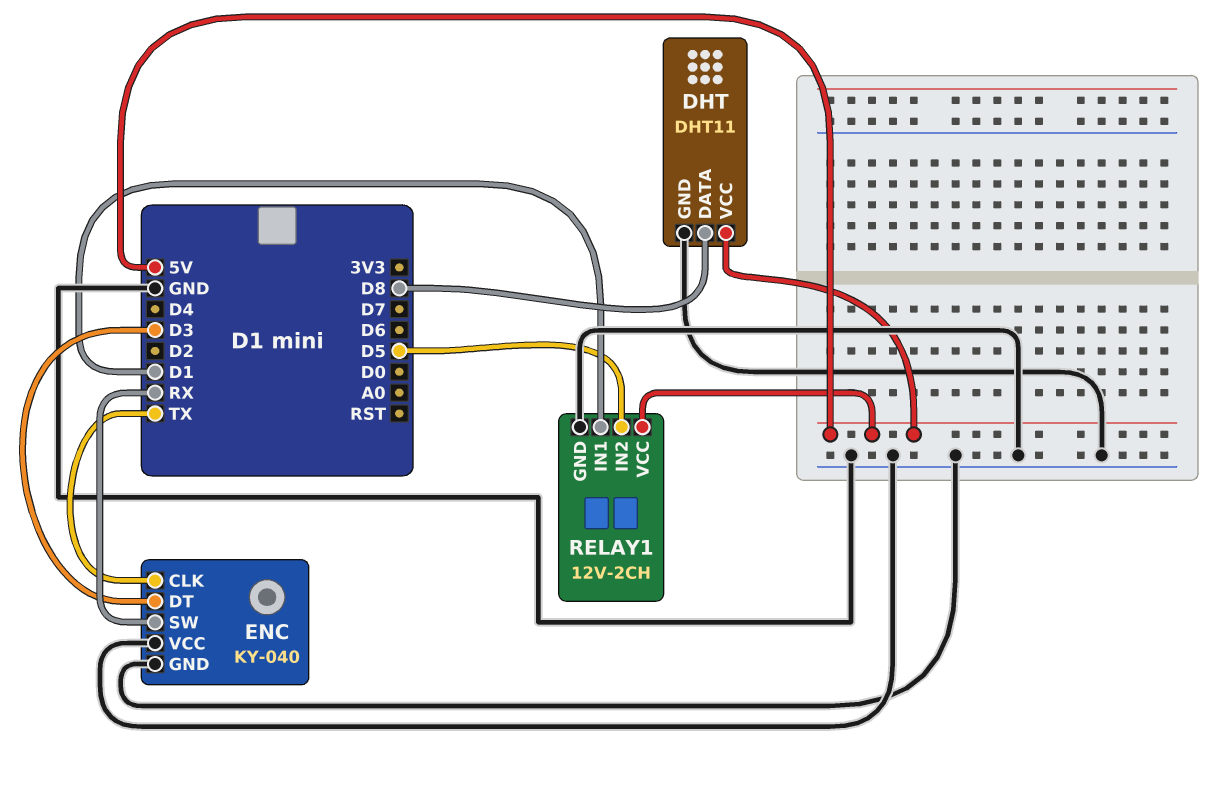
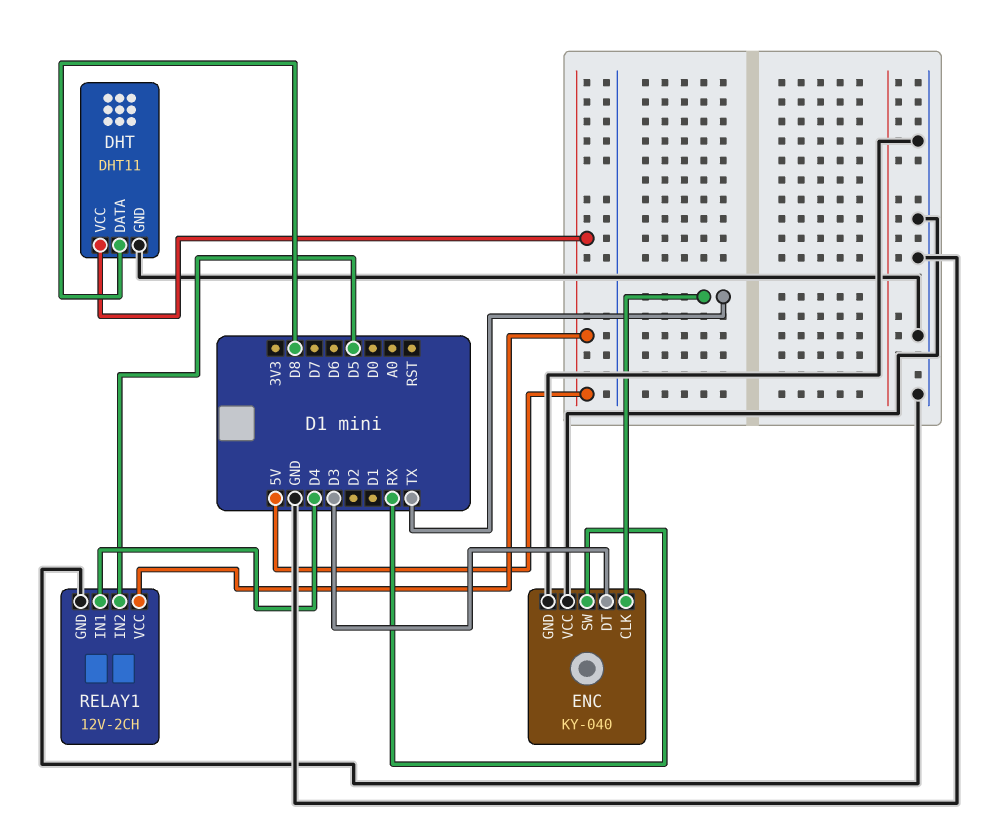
RELAY1 pin IN1: D1 -> D4

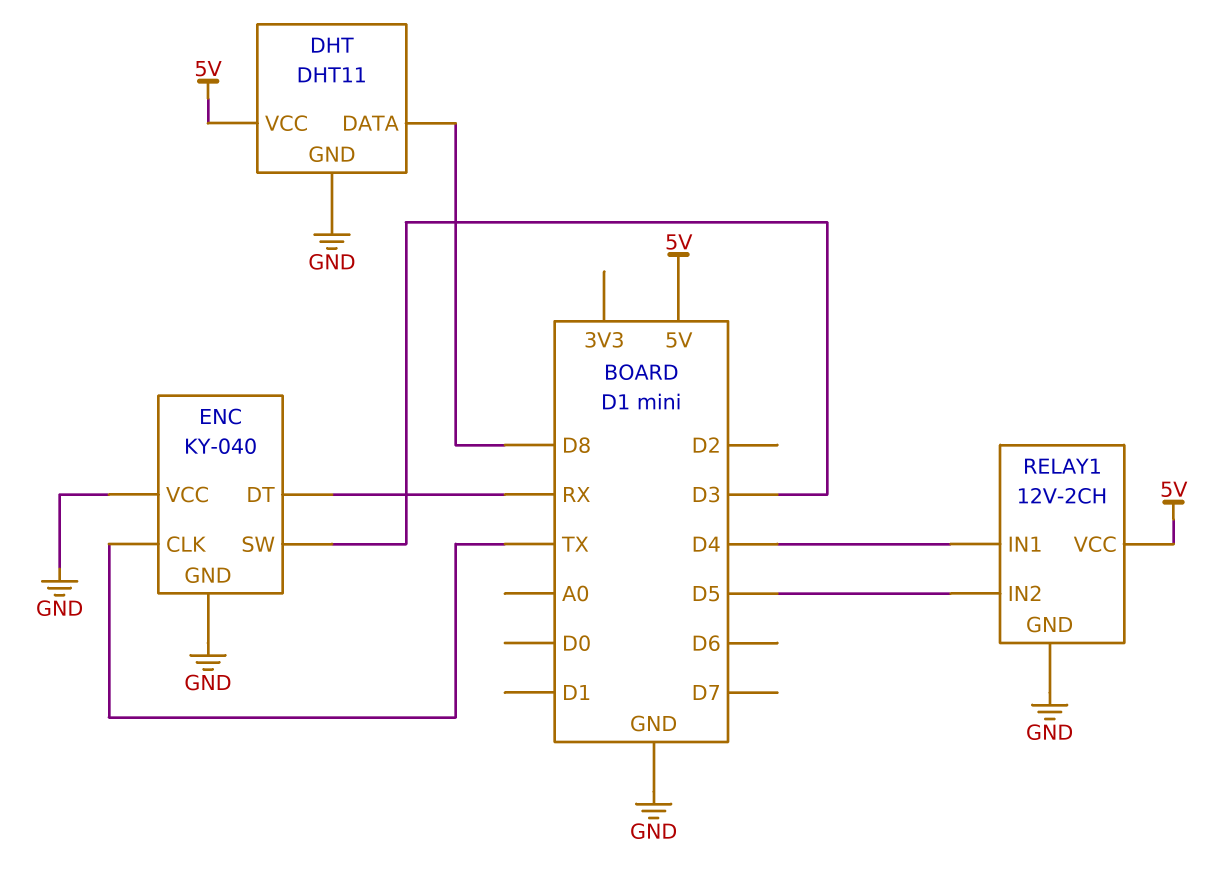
ENC pin DT: D3 -> RX
ENC pin SW: RX -> D3

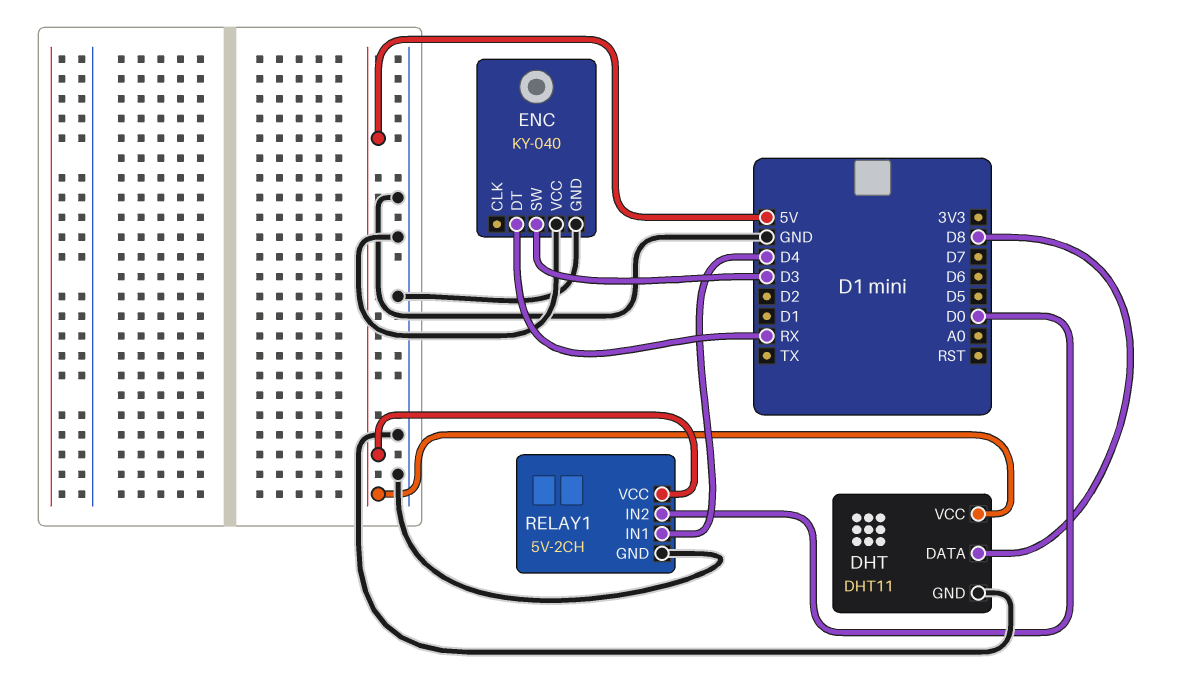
ENC pin CLK: TX -> none
RELAY1: 12V-2CH -> 5V-2CH
RELAY1 pin IN2: D5 -> D0

